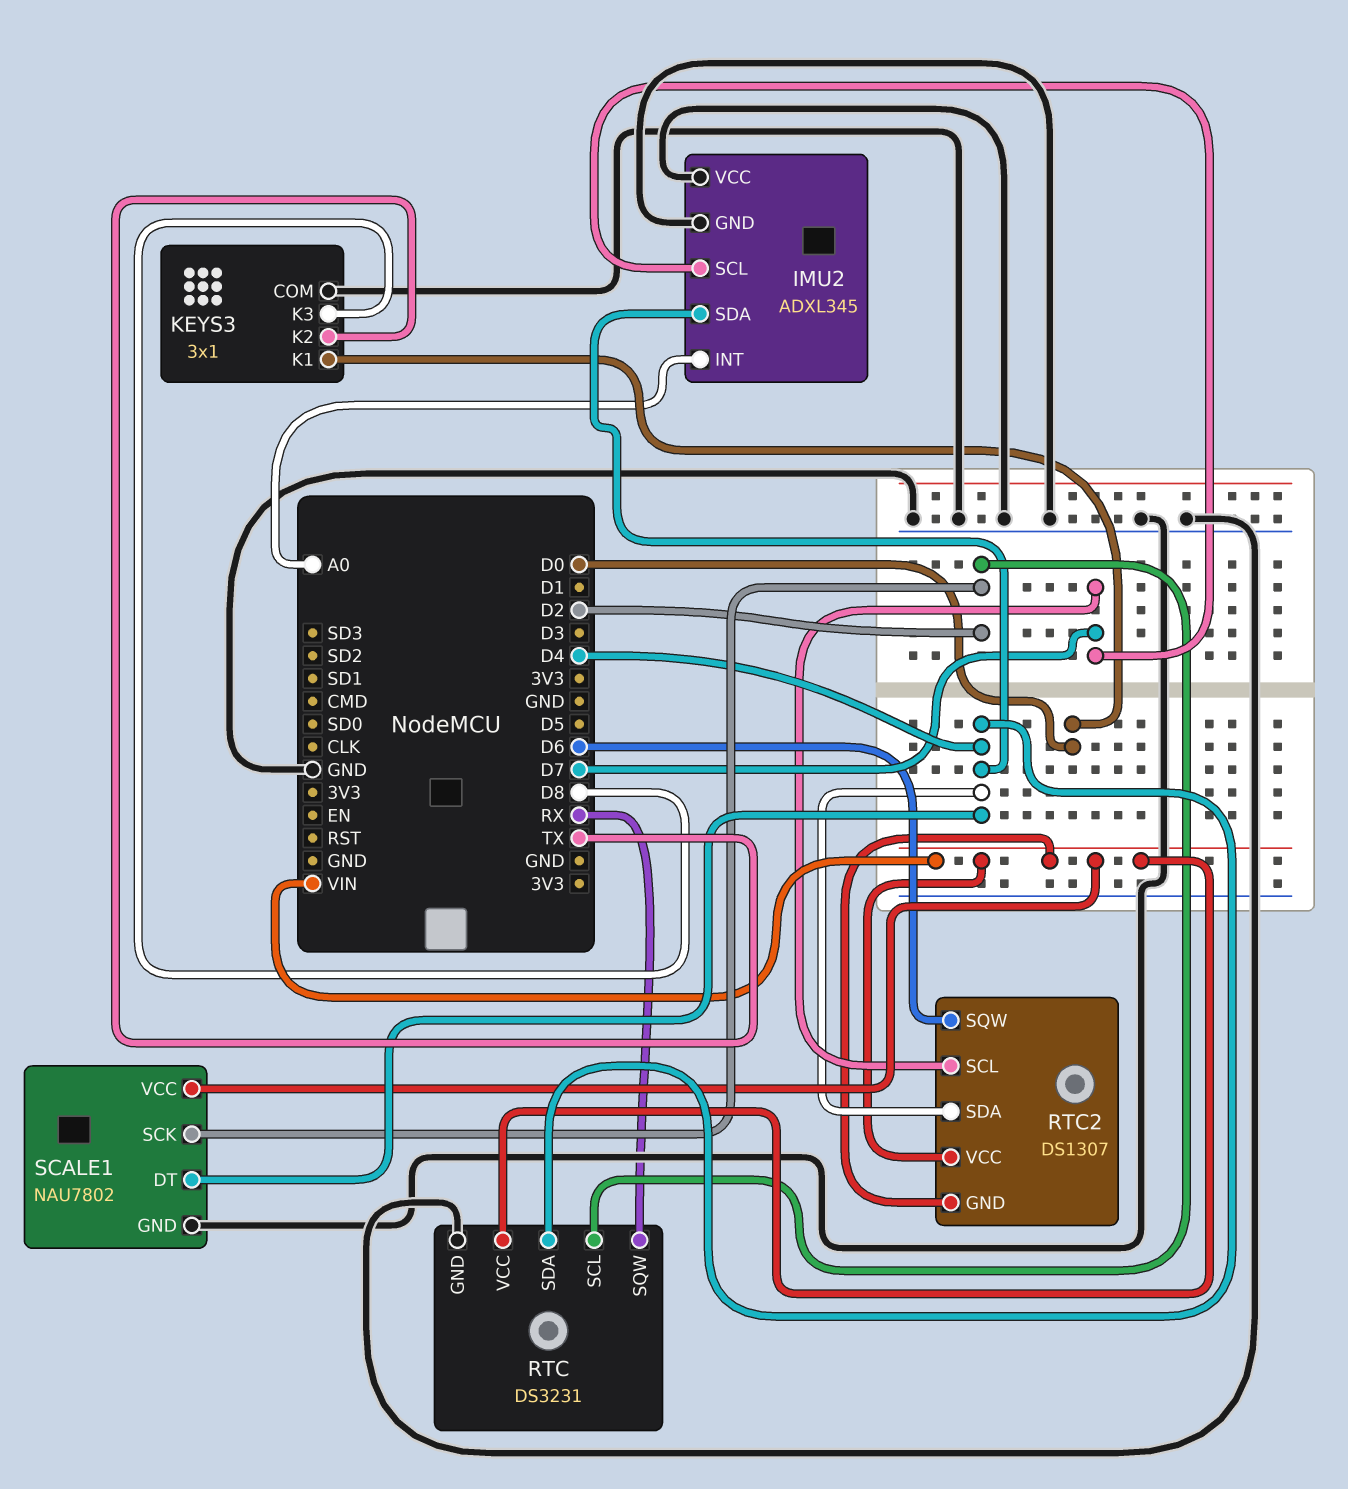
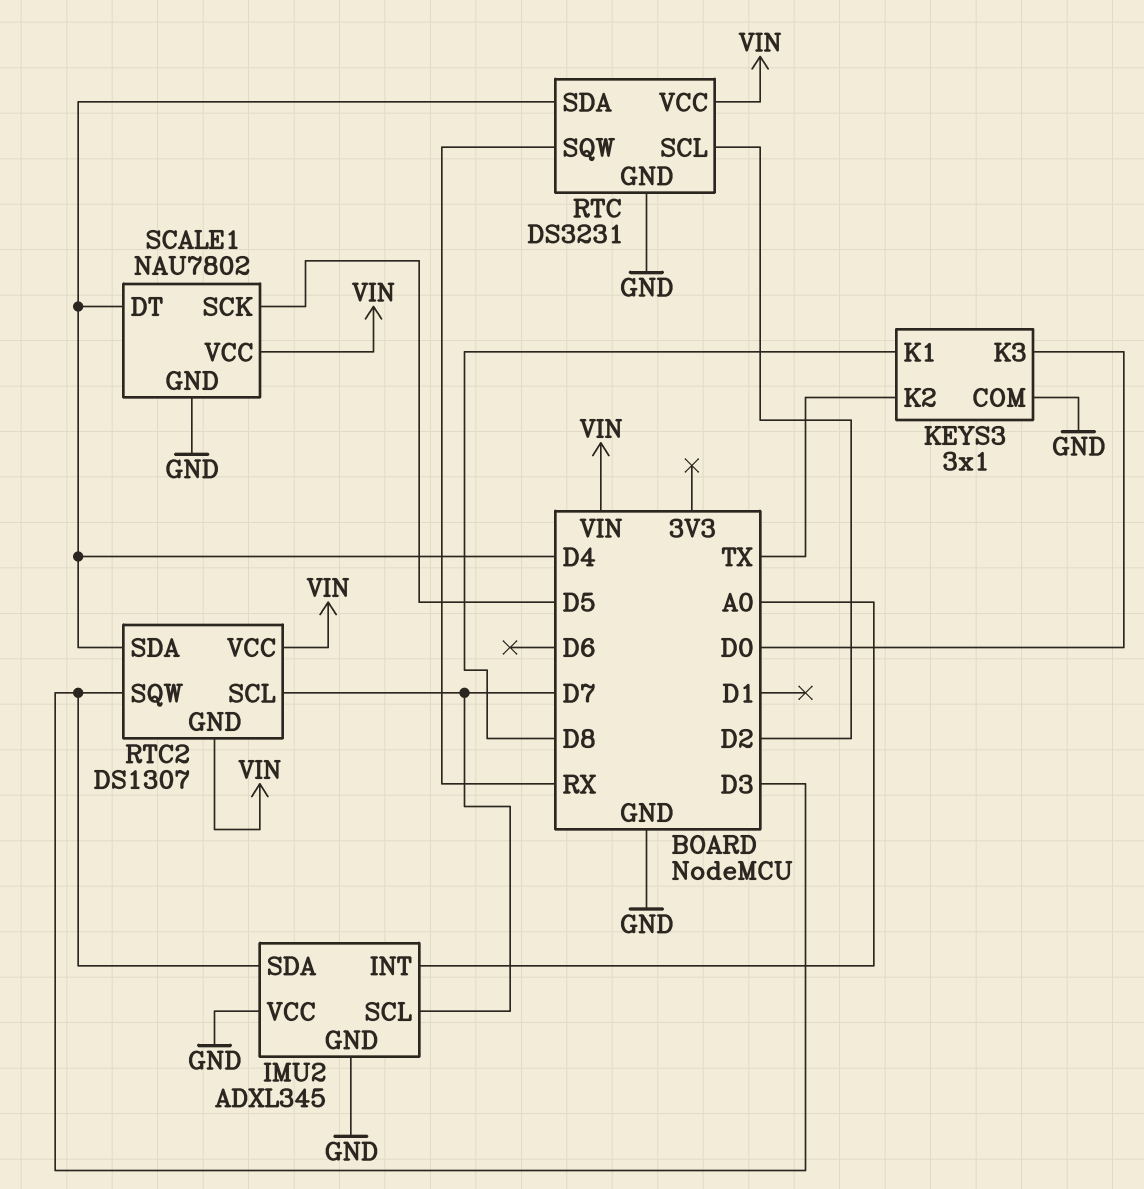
IMU2 pin SDA: D4 -> D3
KEYS3 pin K1: D0 -> D8
KEYS3 pin K3: D8 -> D0
RTC2 pin SQW: D6 -> D3
SCALE1 pin SCK: D2 -> D5

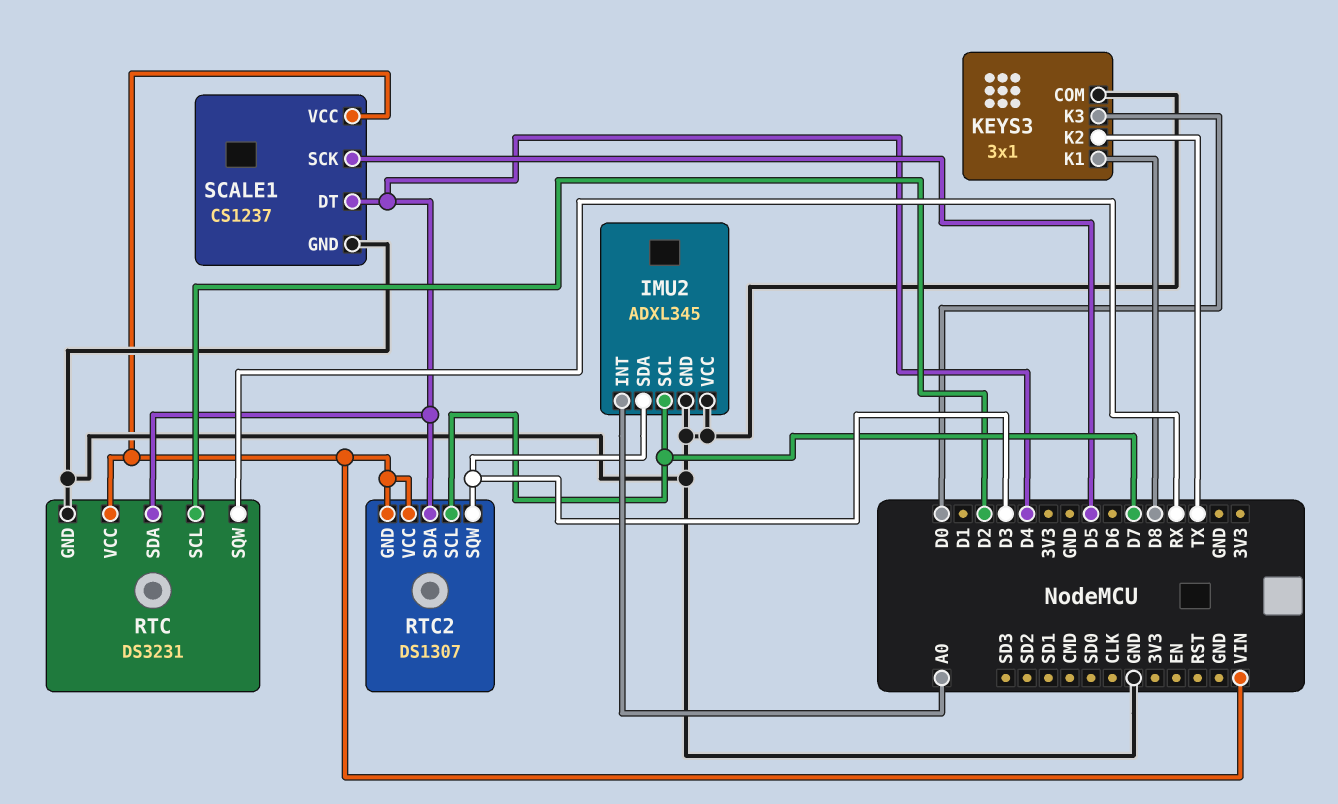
SCALE1: NAU7802 -> CS1237

